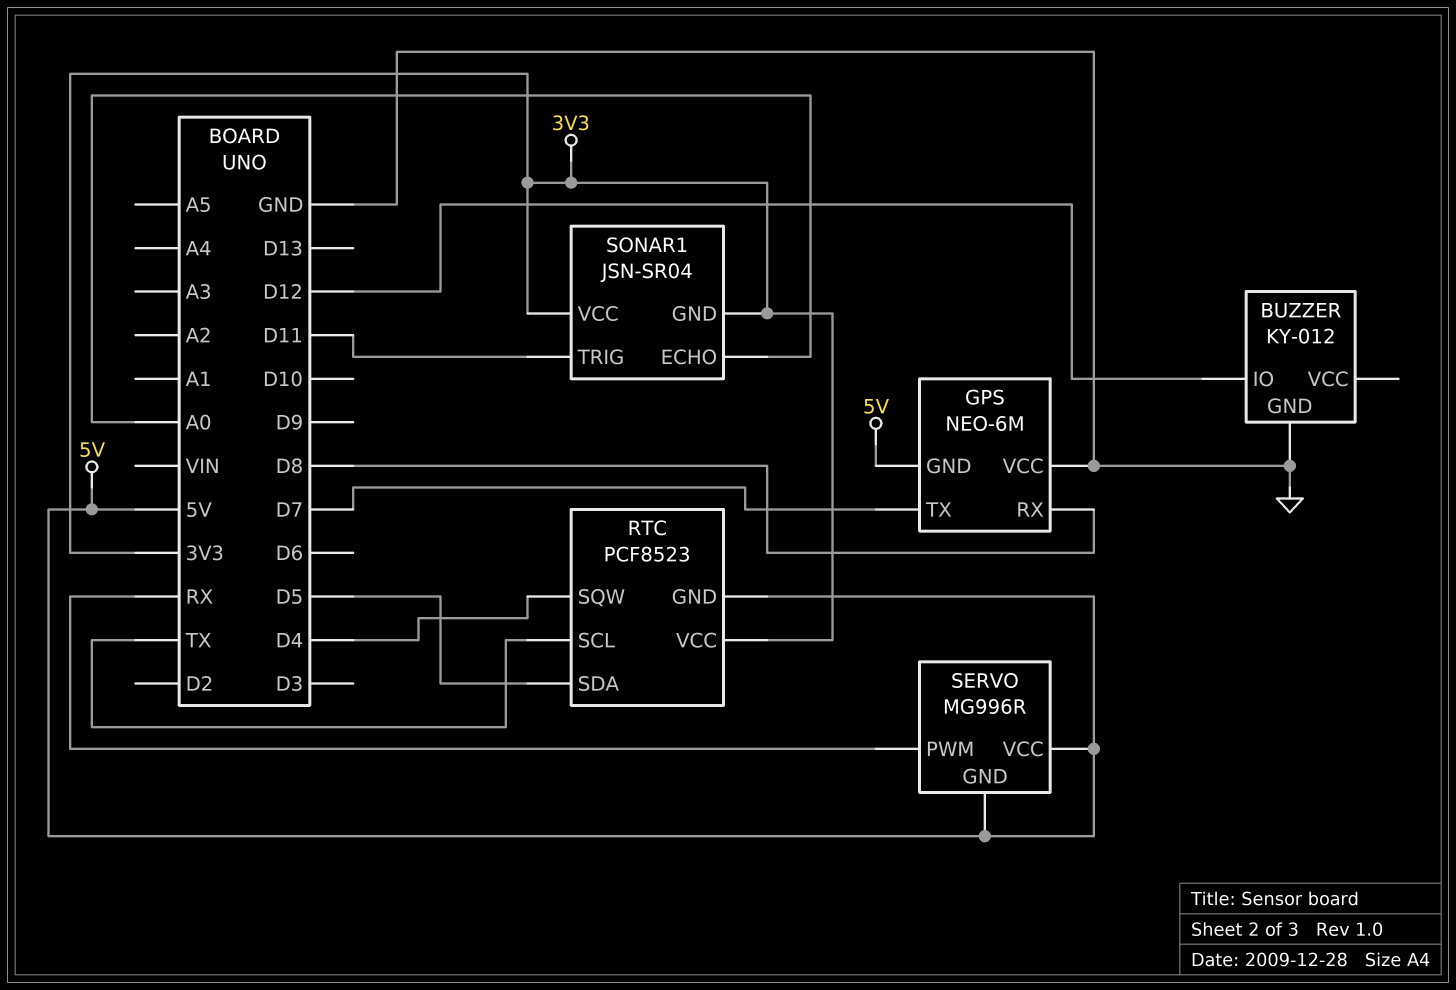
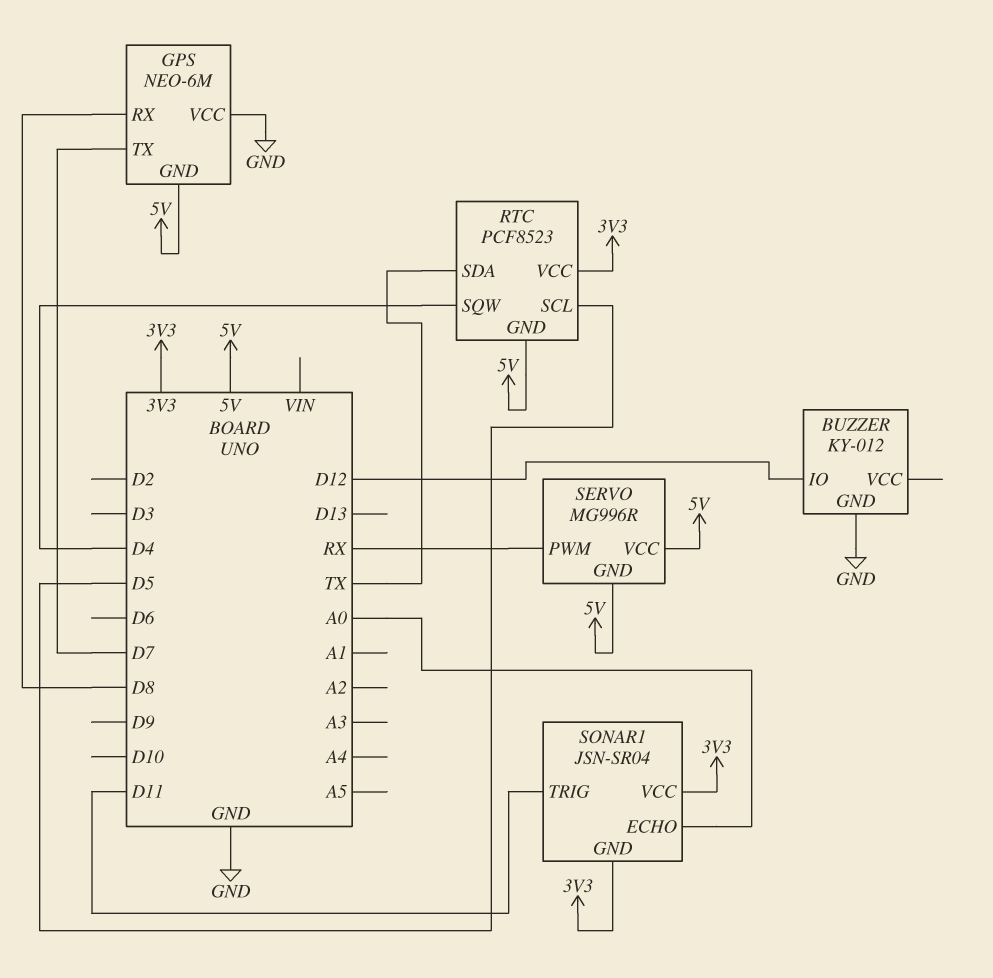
RTC pin SCL: TX -> D5
RTC pin SDA: D5 -> TX

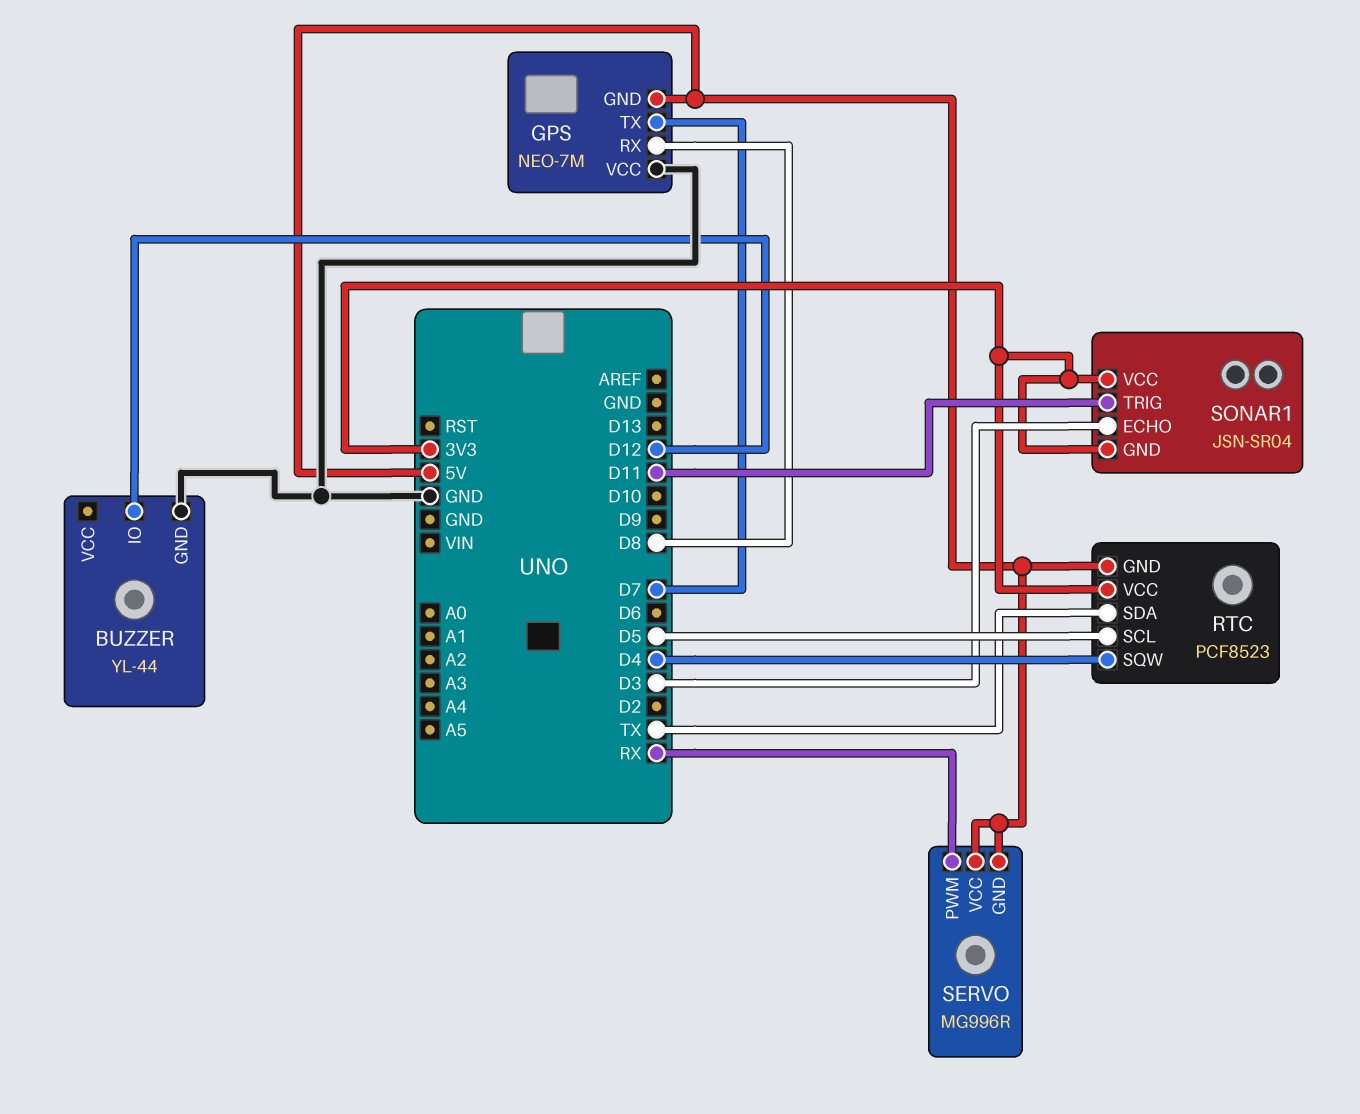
BUZZER: KY-012 -> YL-44
GPS: NEO-6M -> NEO-7M
SONAR1 pin ECHO: A0 -> D3

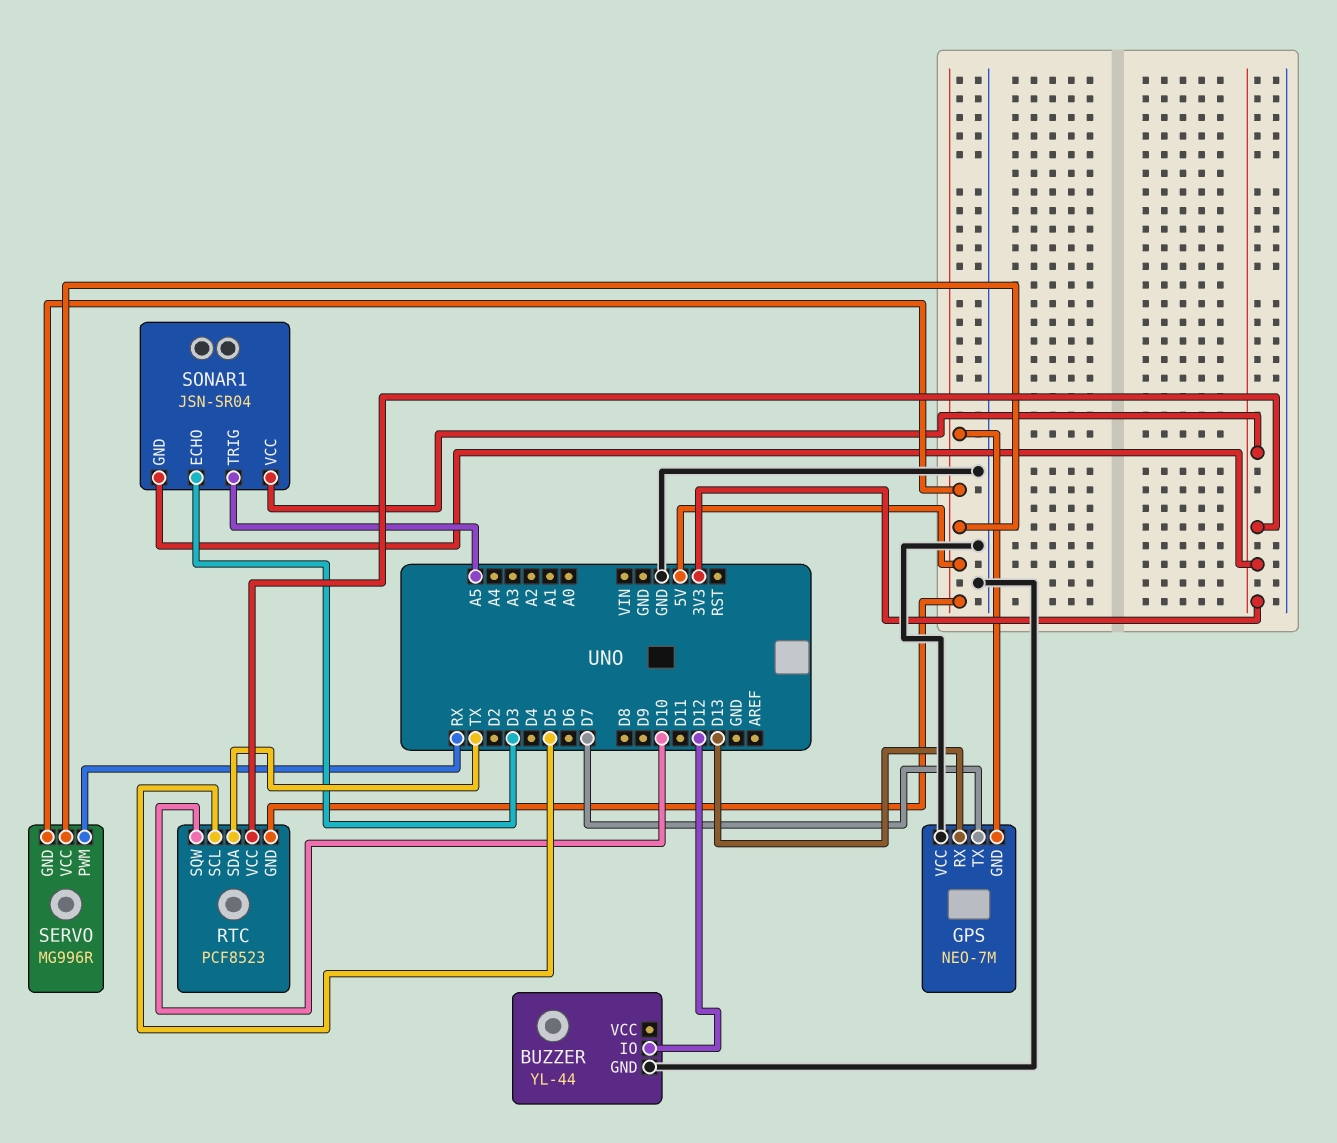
GPS pin RX: D8 -> D13
RTC pin SQW: D4 -> D10
SONAR1 pin TRIG: D11 -> A5

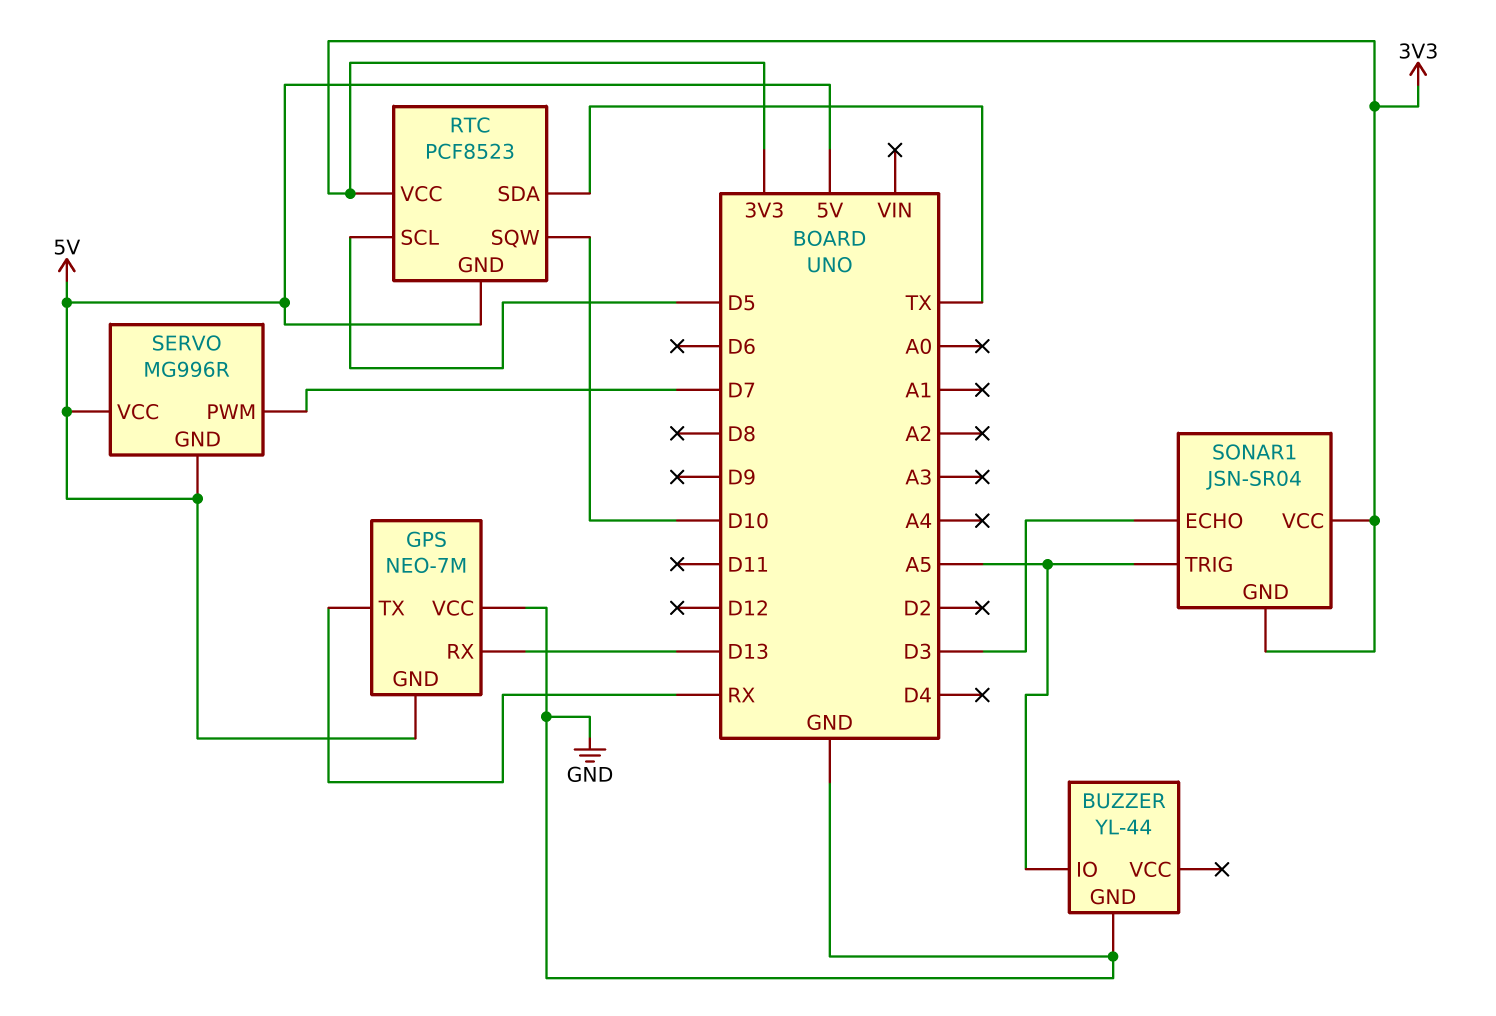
BUZZER pin IO: D12 -> A5
GPS pin TX: D7 -> RX
SERVO pin PWM: RX -> D7

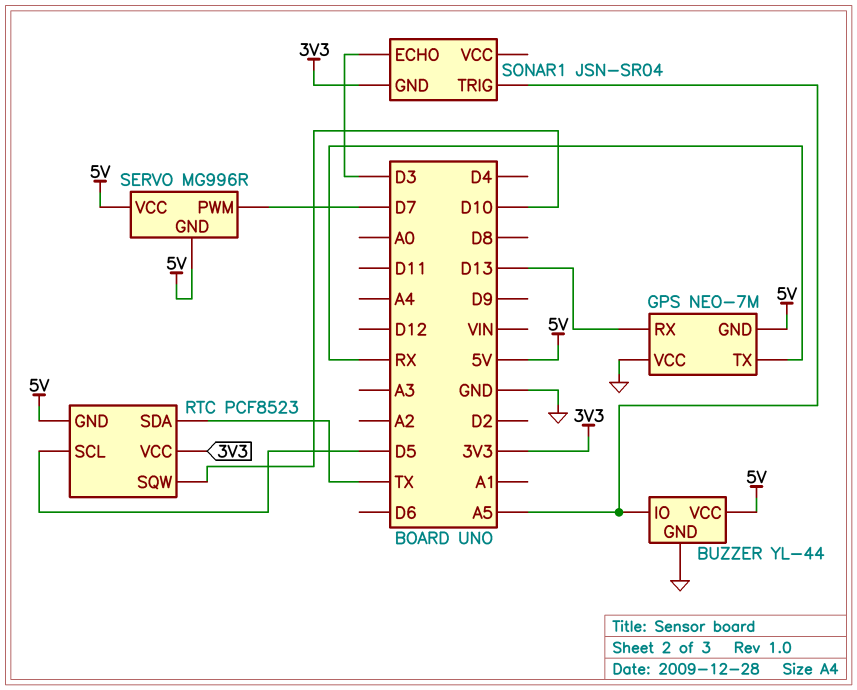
BUZZER pin VCC: none -> 5V
SONAR1 pin VCC: 3V3 -> none

